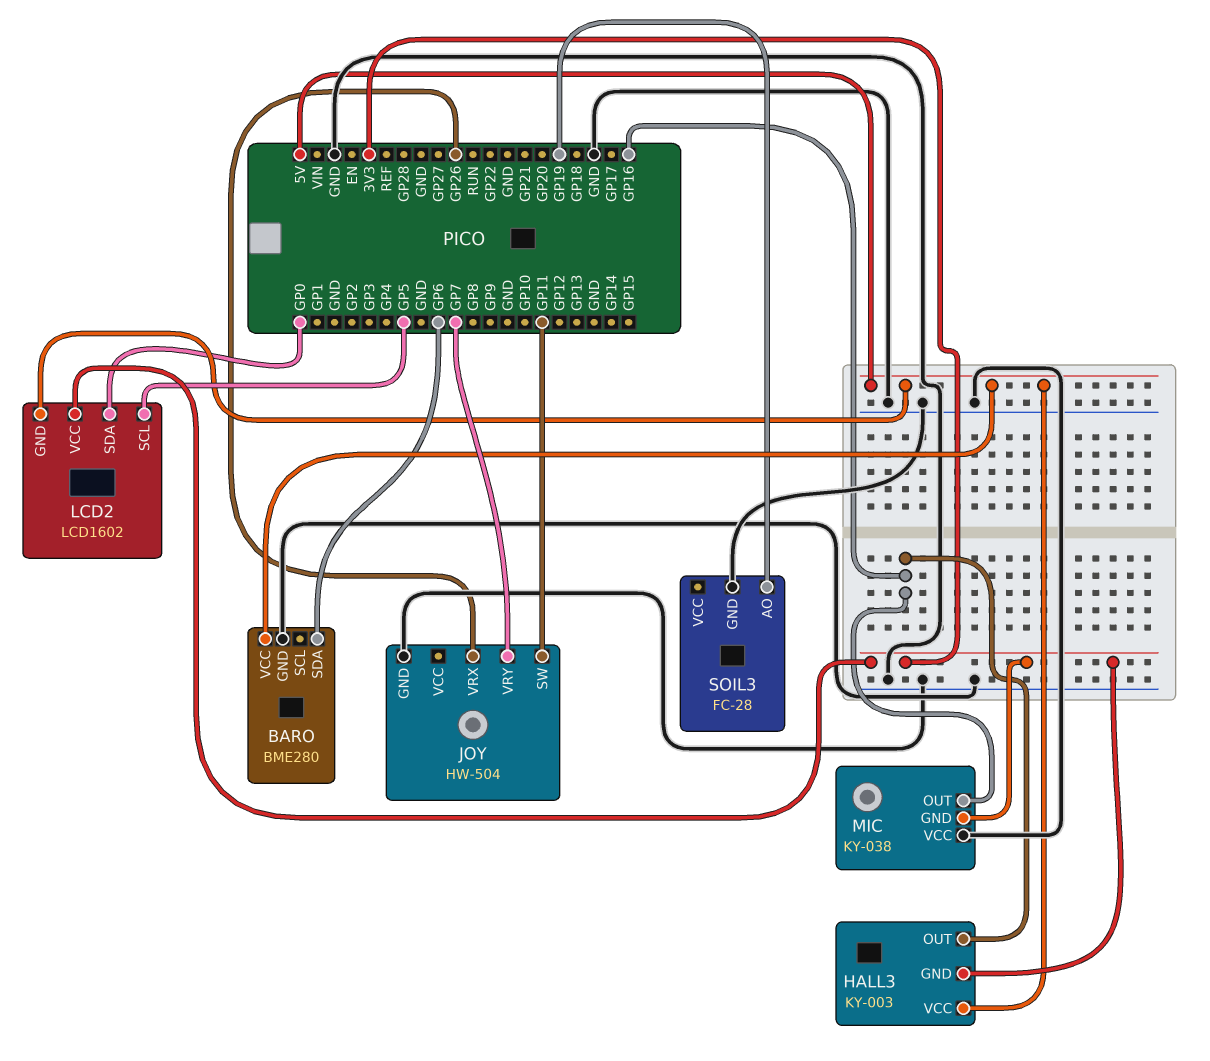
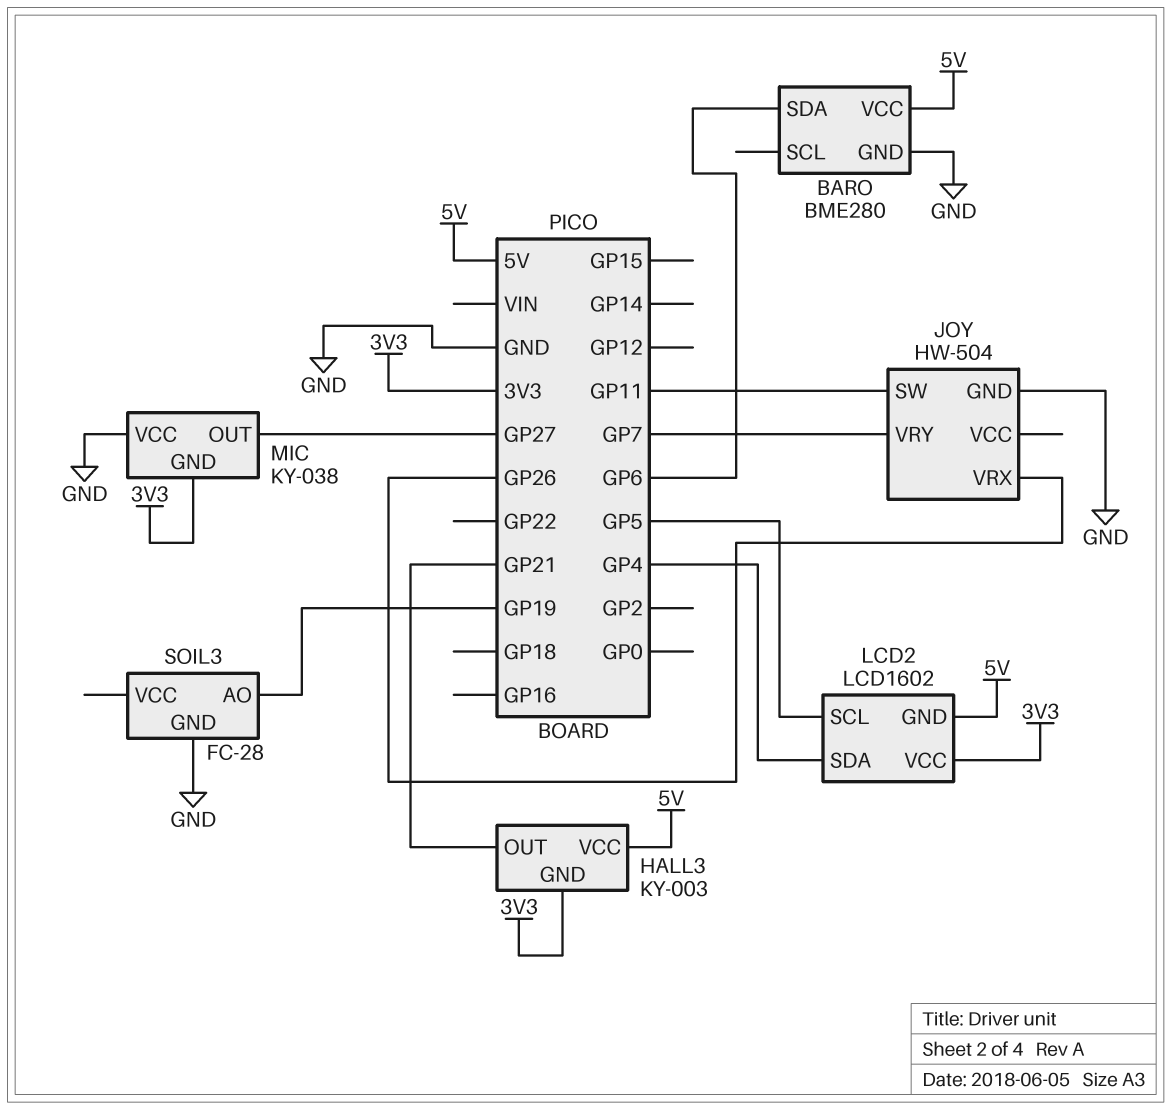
HALL3 pin OUT: GP16 -> GP21
LCD2 pin SDA: GP0 -> GP4
MIC pin OUT: GP16 -> GP27

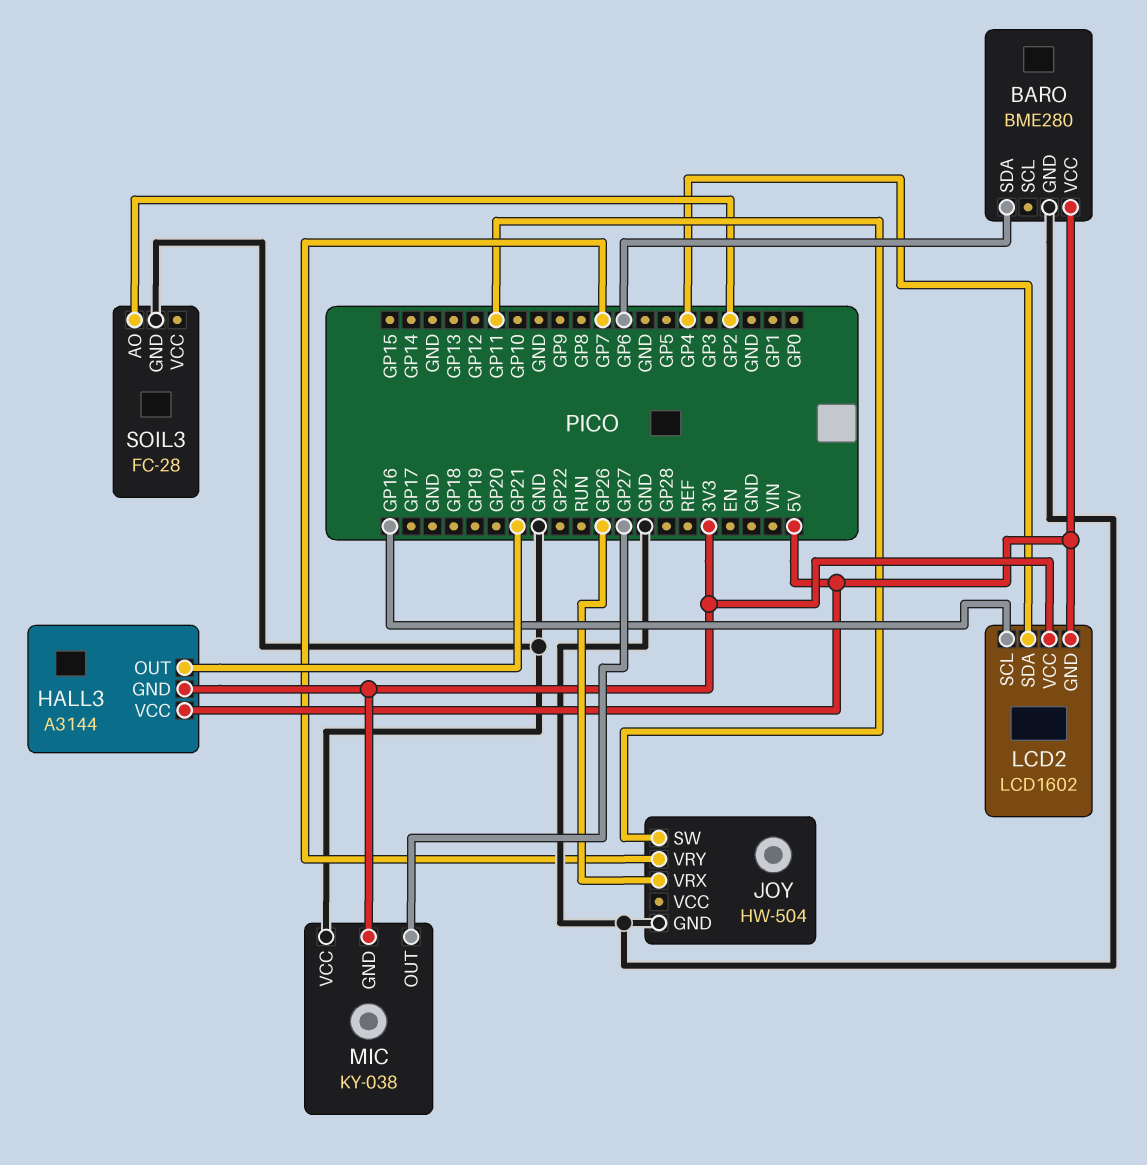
HALL3: KY-003 -> A3144
LCD2 pin SCL: GP5 -> GP16
SOIL3 pin AO: GP19 -> GP2

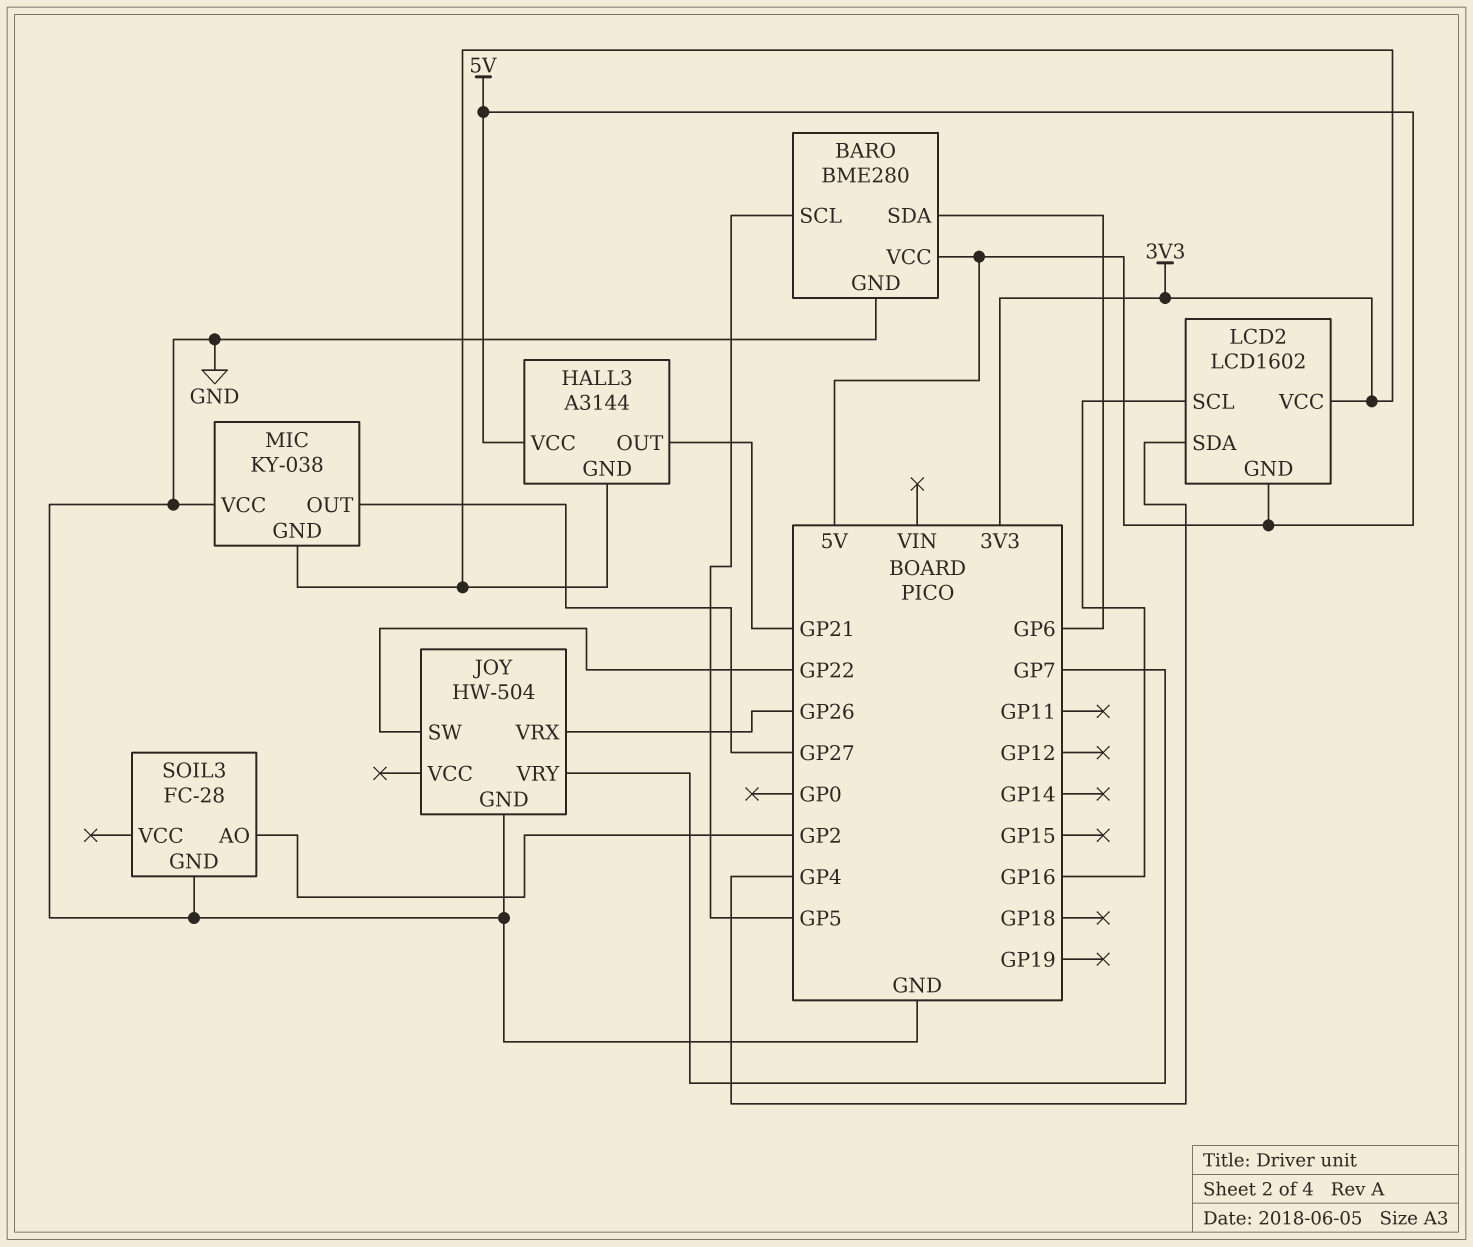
BARO pin SCL: none -> GP5
JOY pin SW: GP11 -> GP22

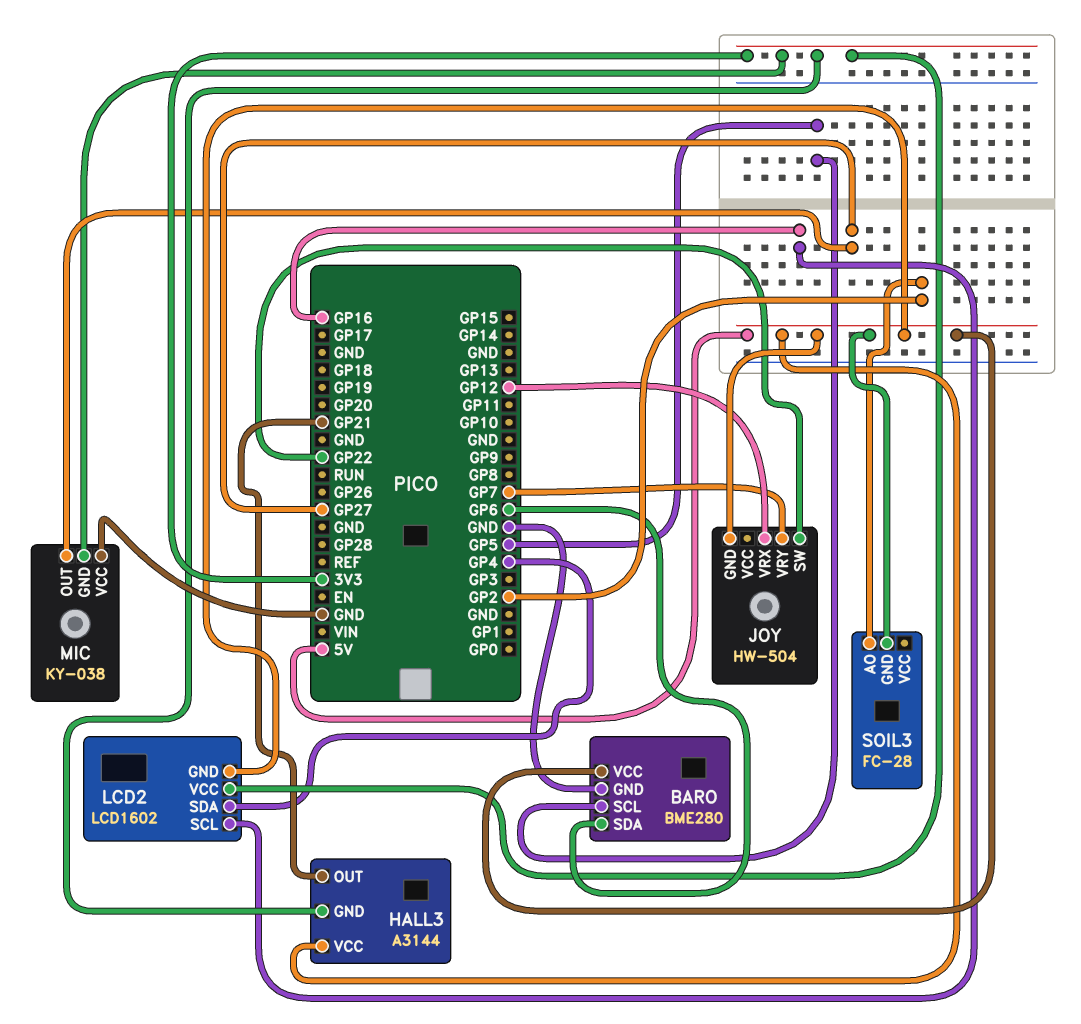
JOY pin GND: GND -> 5V
JOY pin VRX: GP26 -> GP12
SOIL3 pin GND: GND -> 5V

